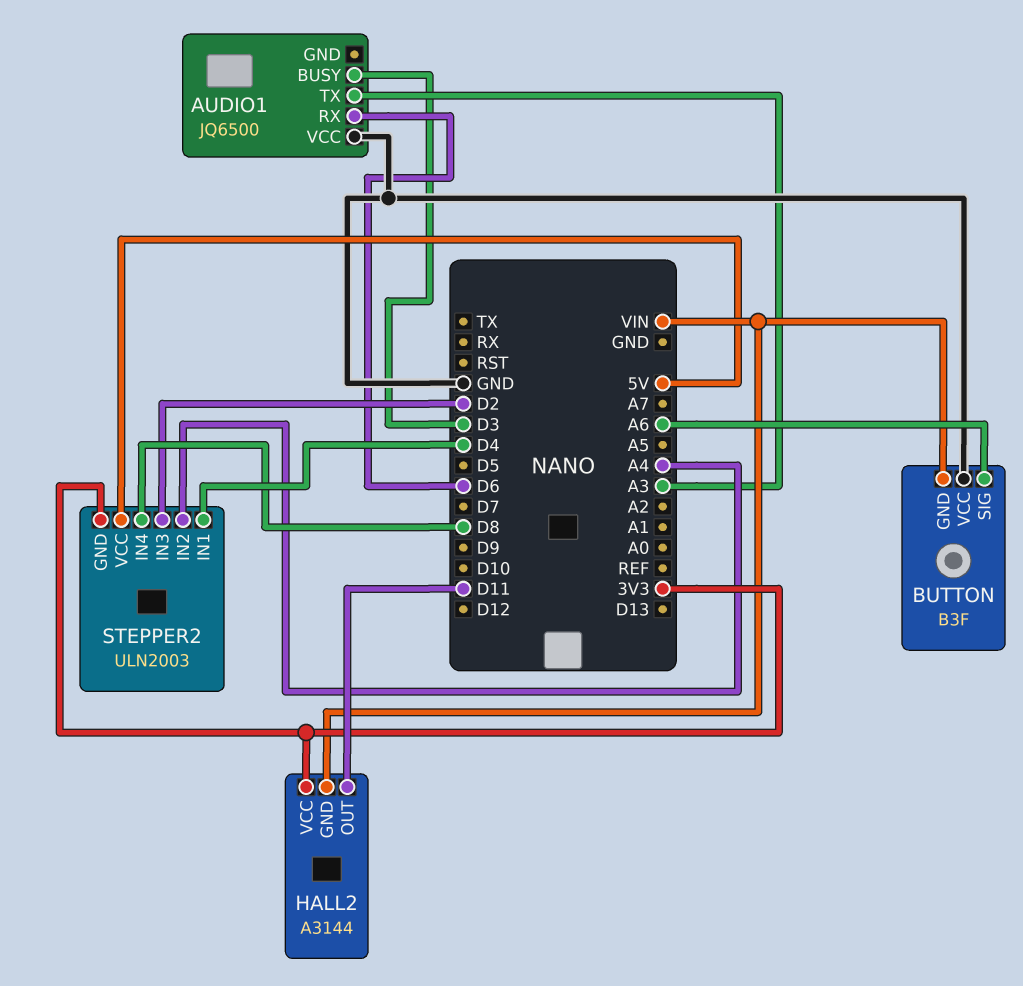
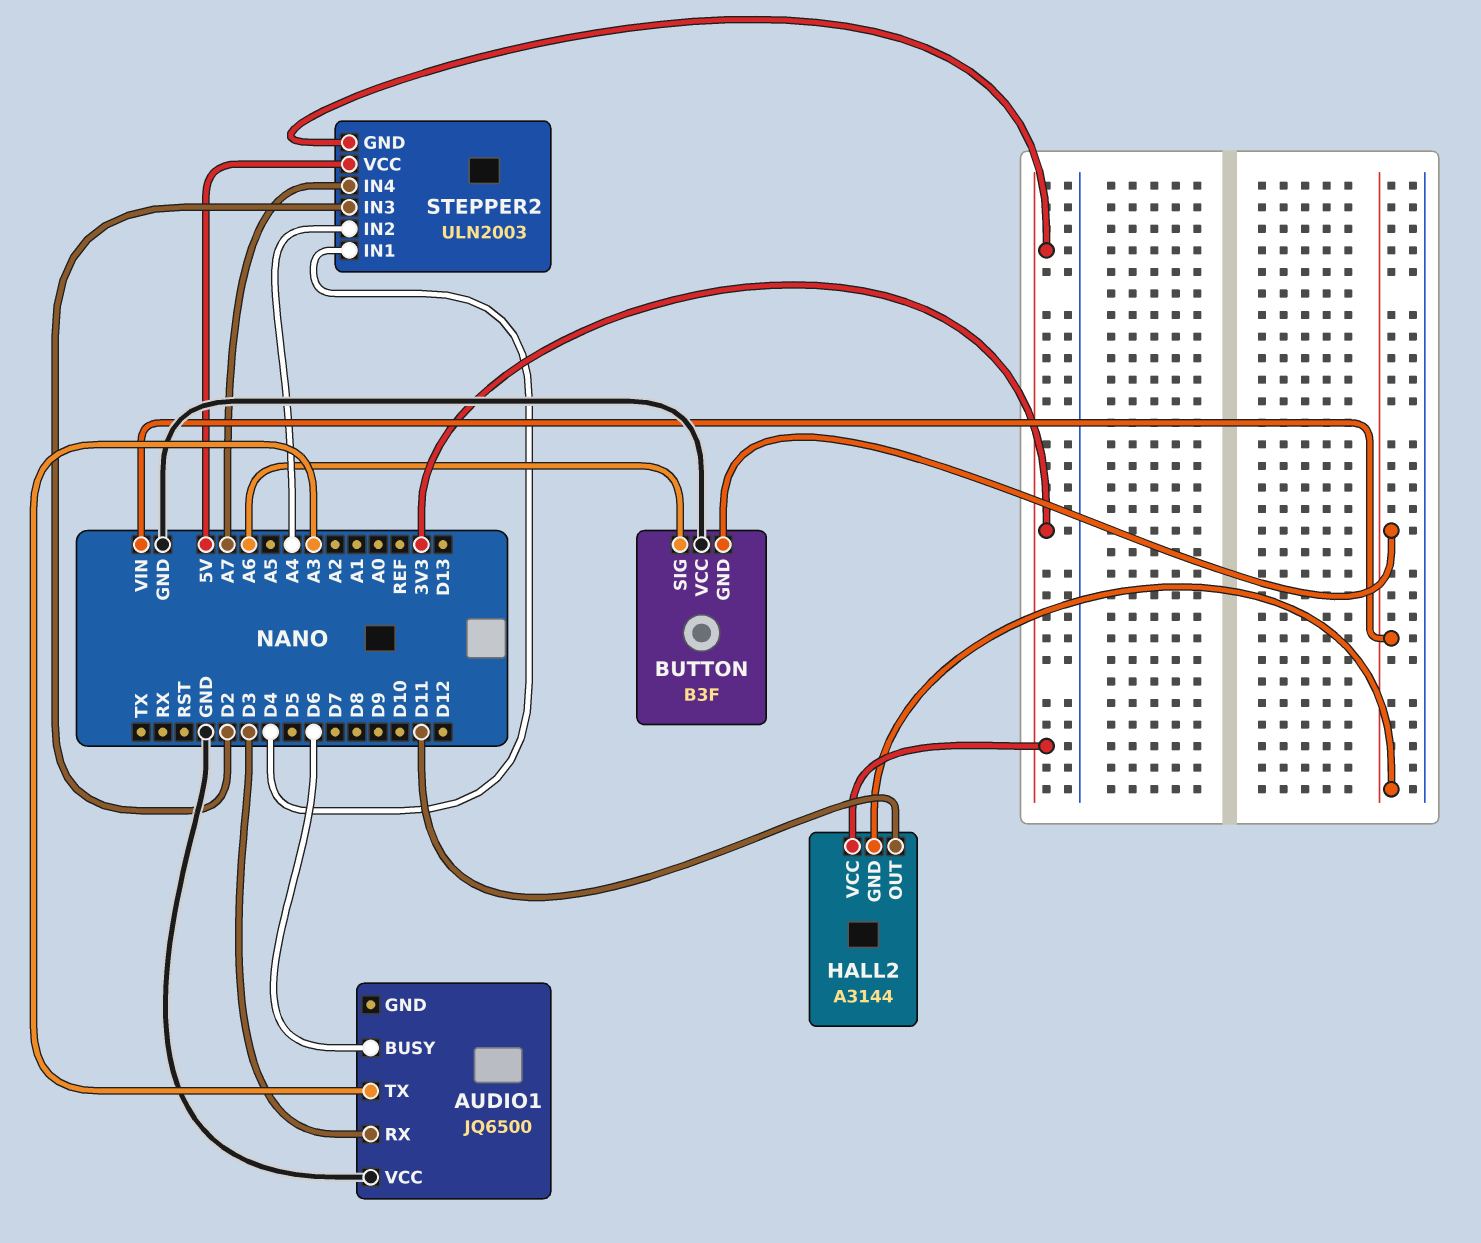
AUDIO1 pin BUSY: D3 -> D6
AUDIO1 pin RX: D6 -> D3
STEPPER2 pin IN4: D8 -> A7

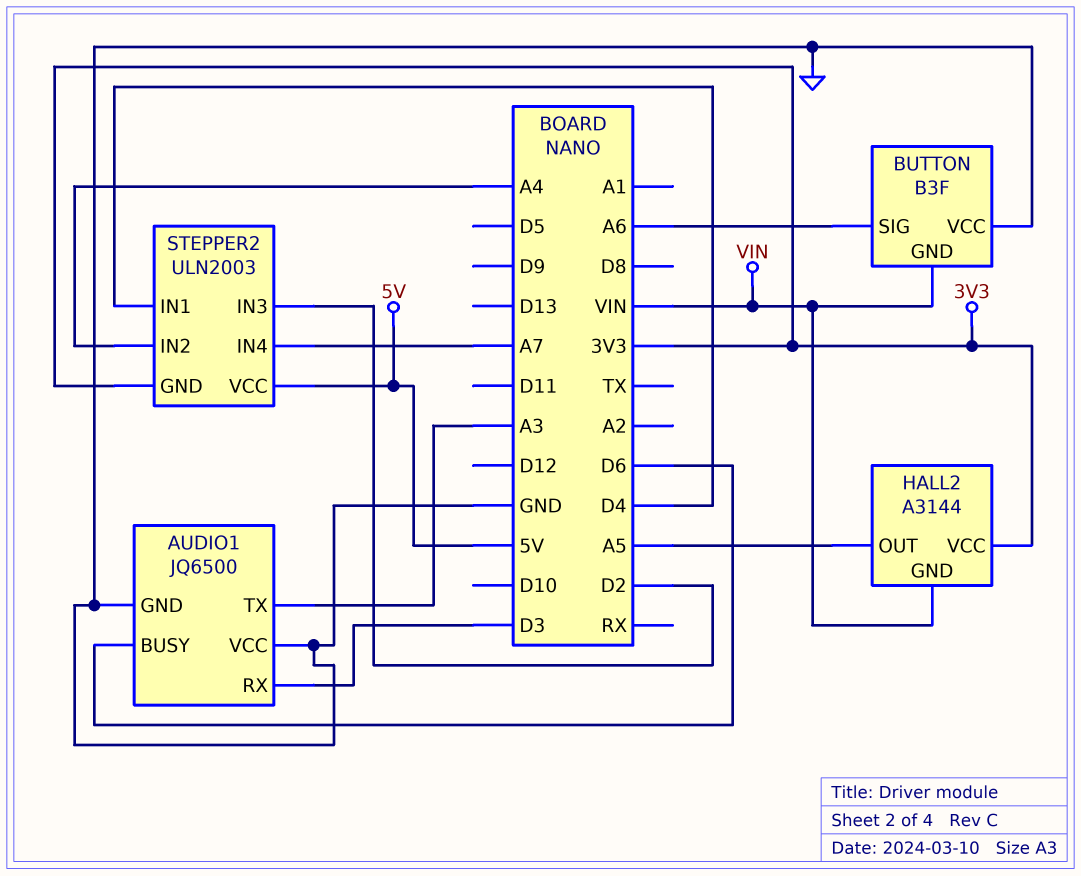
AUDIO1 pin GND: none -> GND
HALL2 pin OUT: D11 -> A5

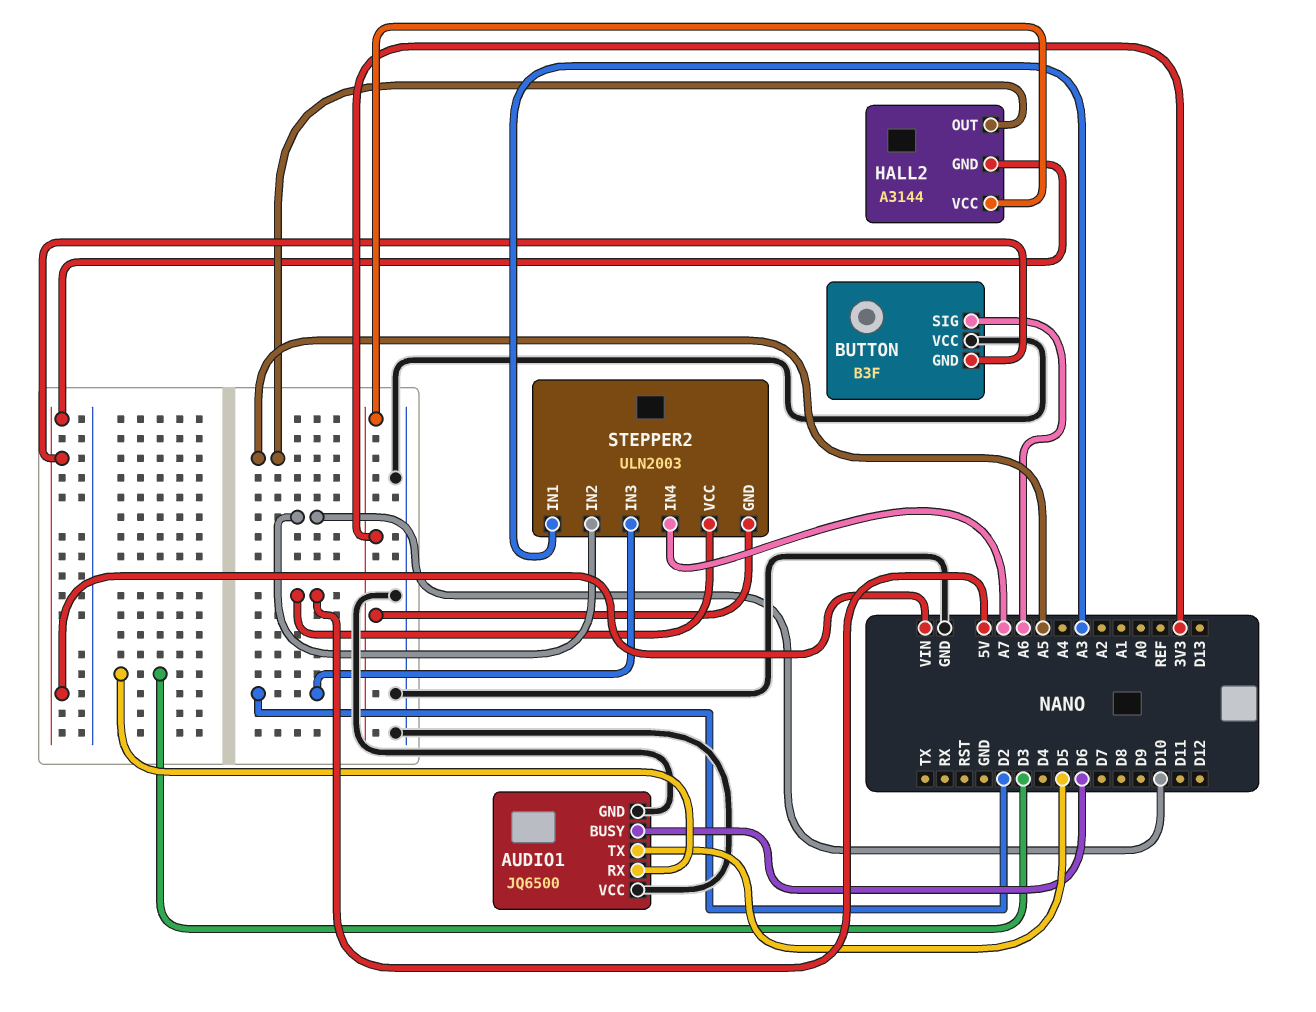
AUDIO1 pin TX: A3 -> D5
STEPPER2 pin IN1: D4 -> A3
STEPPER2 pin IN2: A4 -> D10

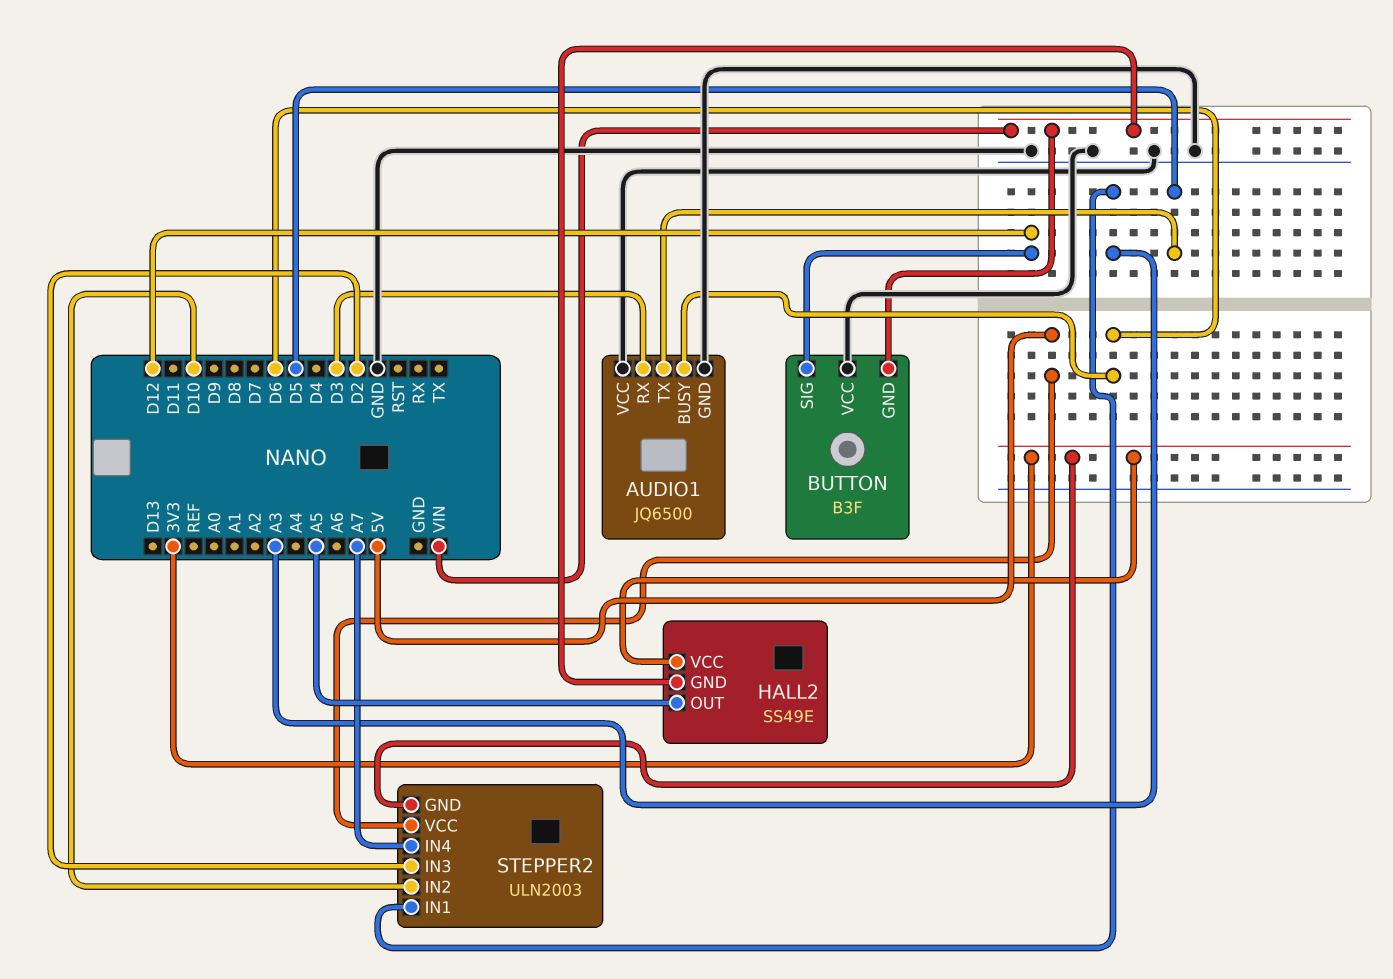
BUTTON pin SIG: A6 -> D12
HALL2: A3144 -> SS49E

